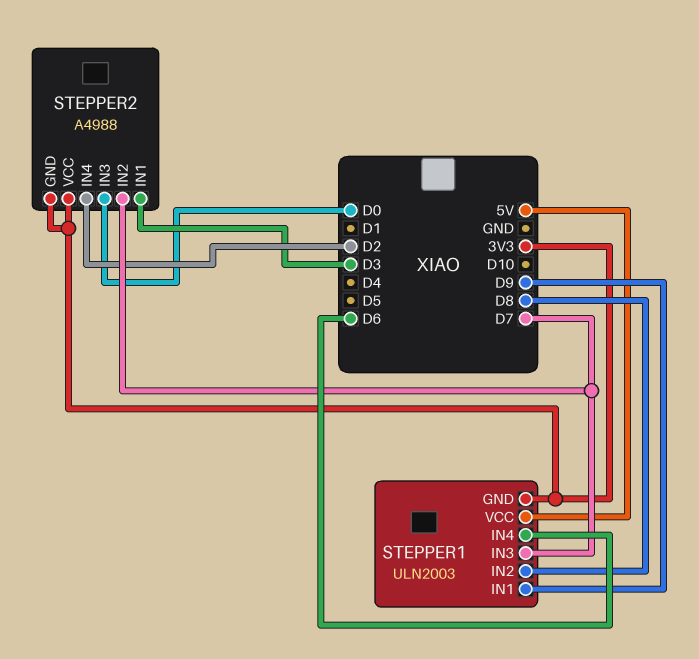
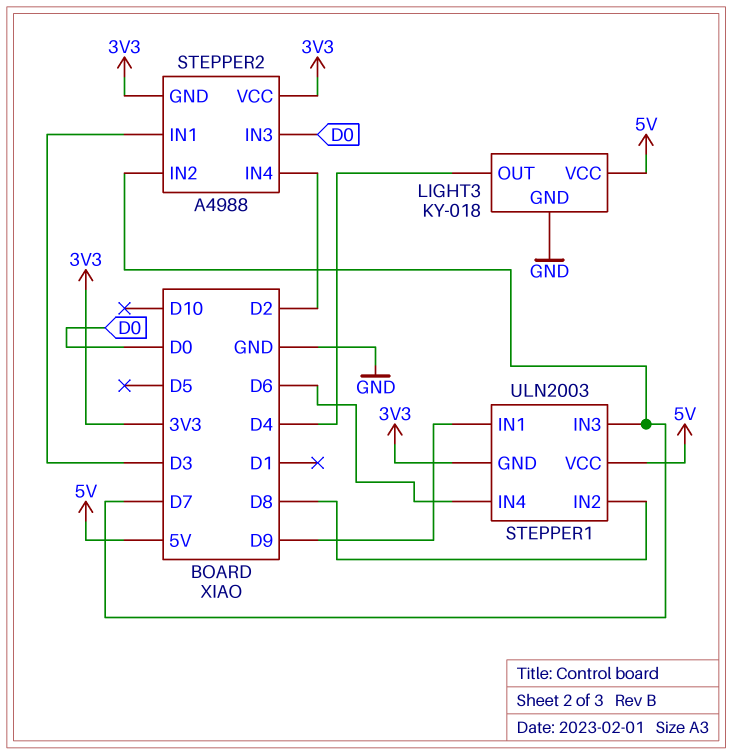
LIGHT3: none -> KY-018
LIGHT3 pin GND: none -> GND
LIGHT3 pin OUT: none -> D4
LIGHT3 pin VCC: none -> 5V

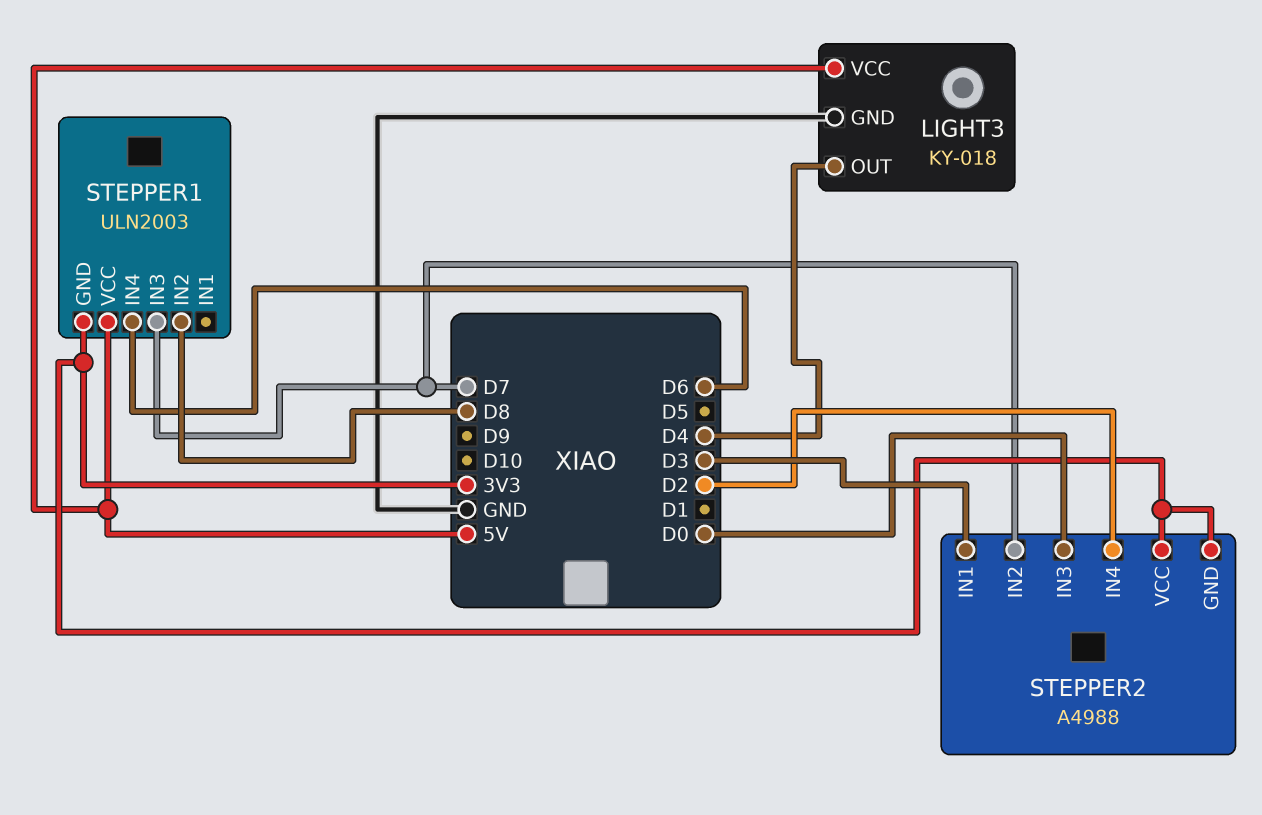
STEPPER1 pin IN1: D9 -> none

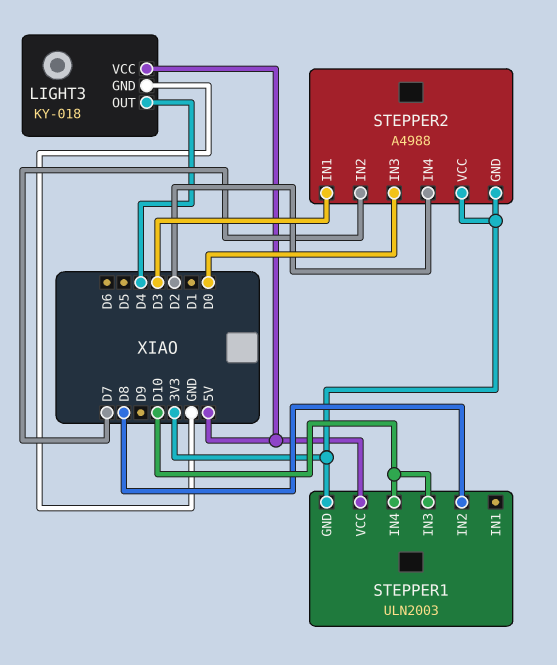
STEPPER1 pin IN3: D7 -> D10
STEPPER1 pin IN4: D6 -> D10

